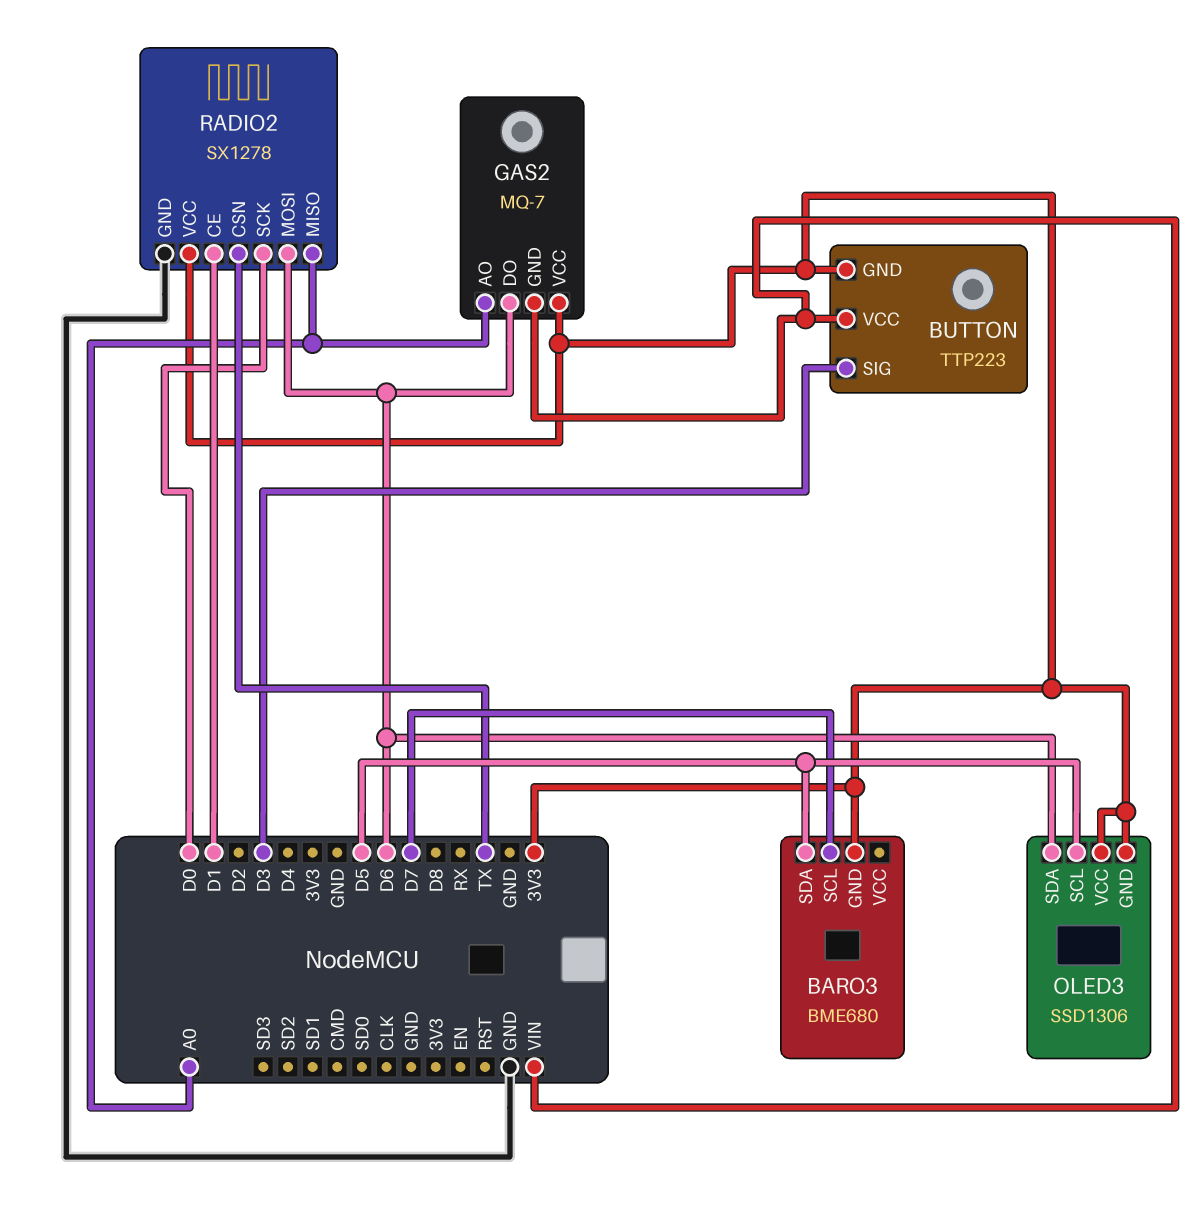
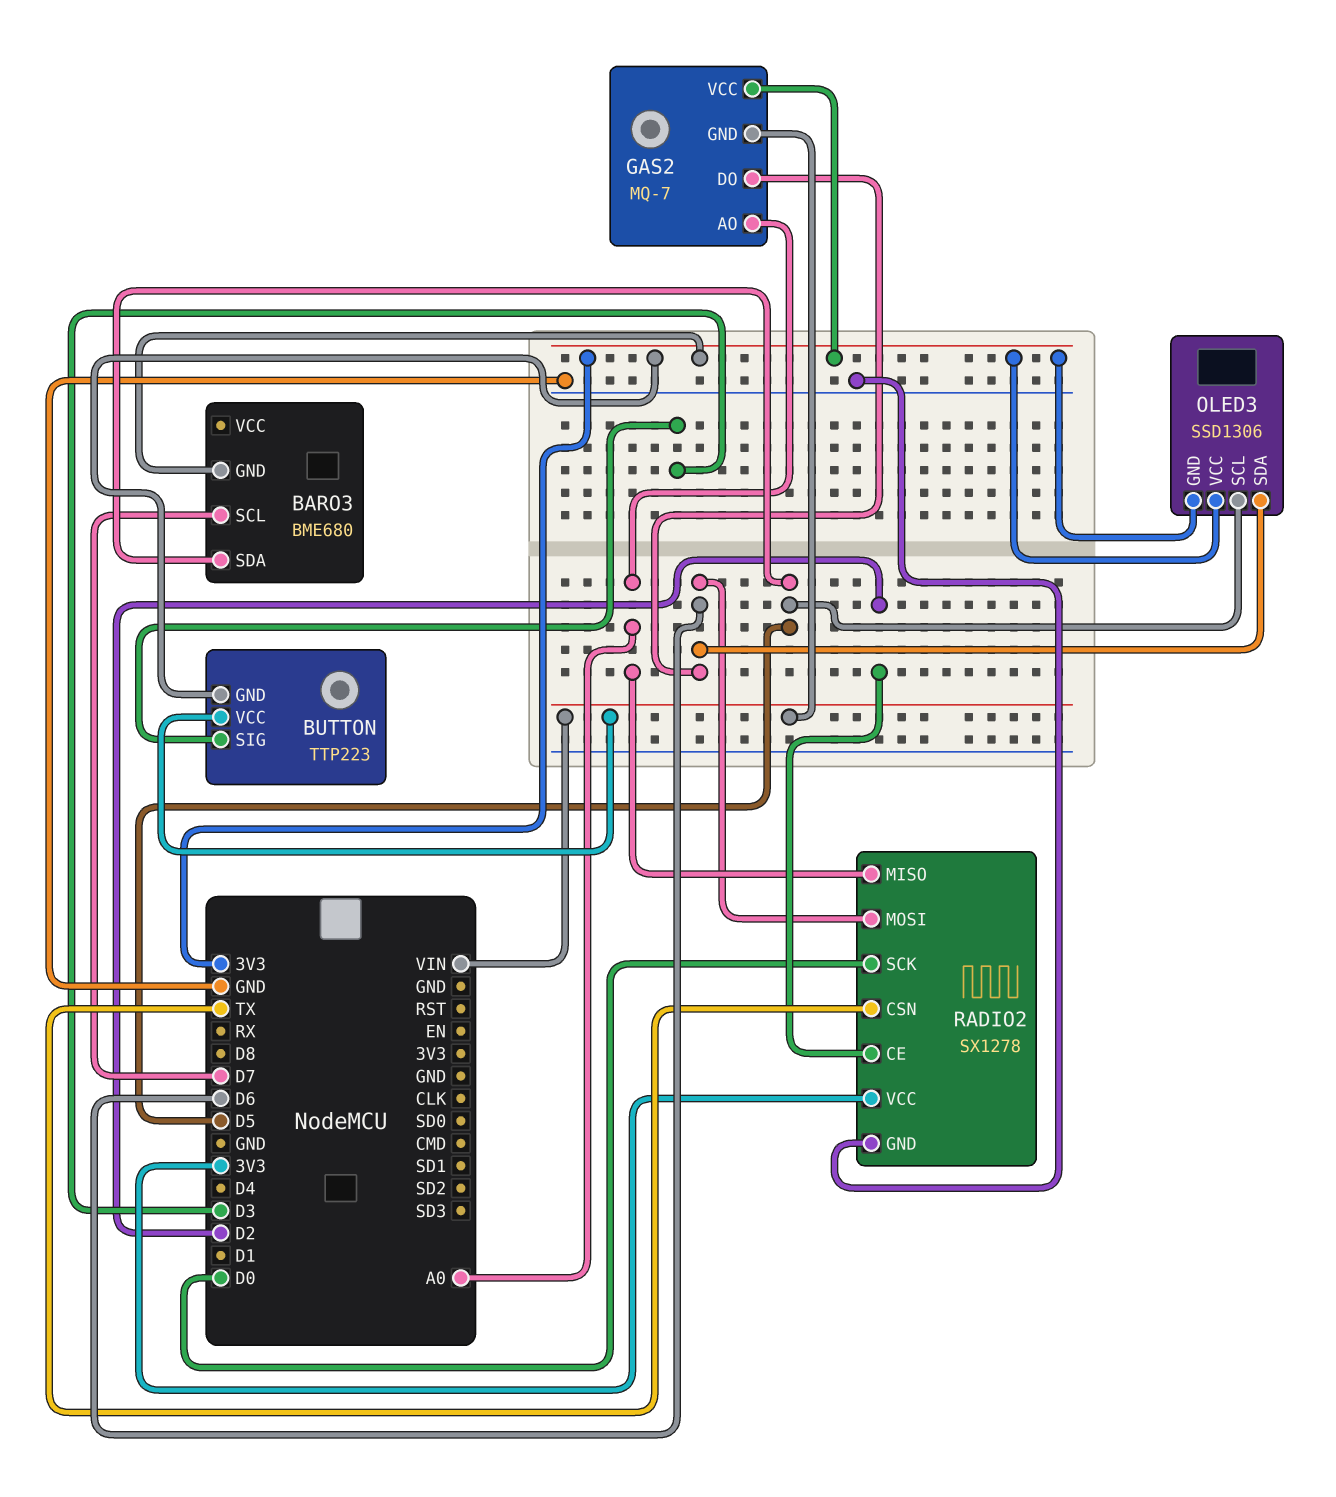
RADIO2 pin CE: D1 -> D2

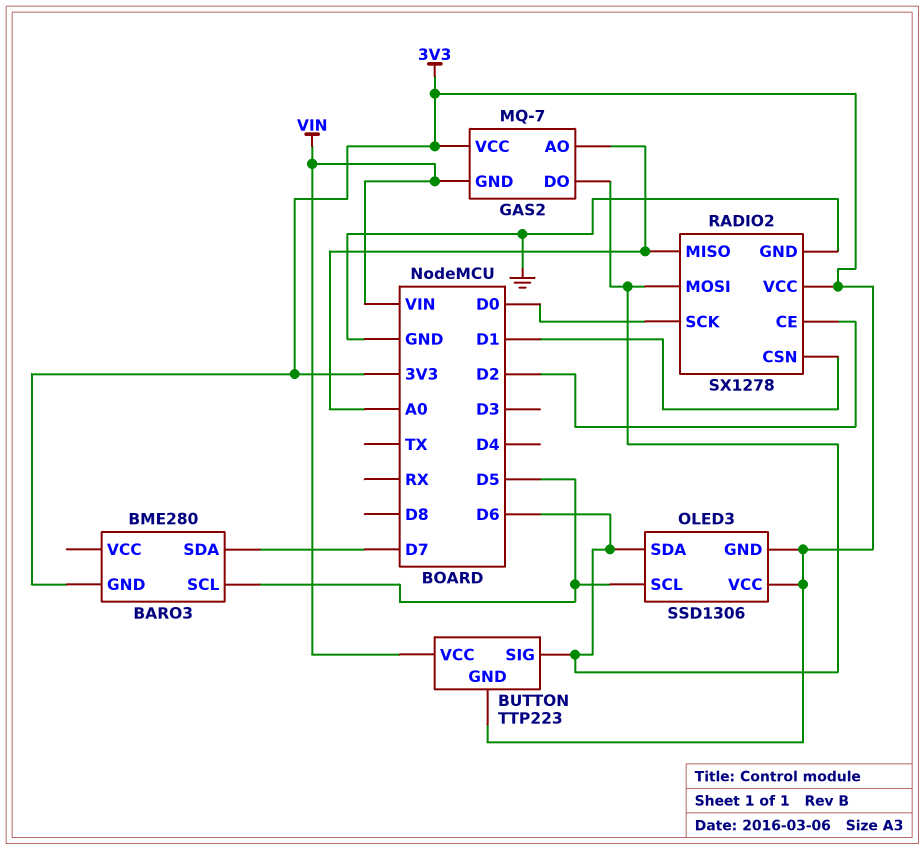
BARO3: BME680 -> BME280
BARO3 pin SCL: D7 -> D5
BARO3 pin SDA: D5 -> D7
BUTTON pin SIG: D3 -> D6
RADIO2 pin CSN: TX -> D1

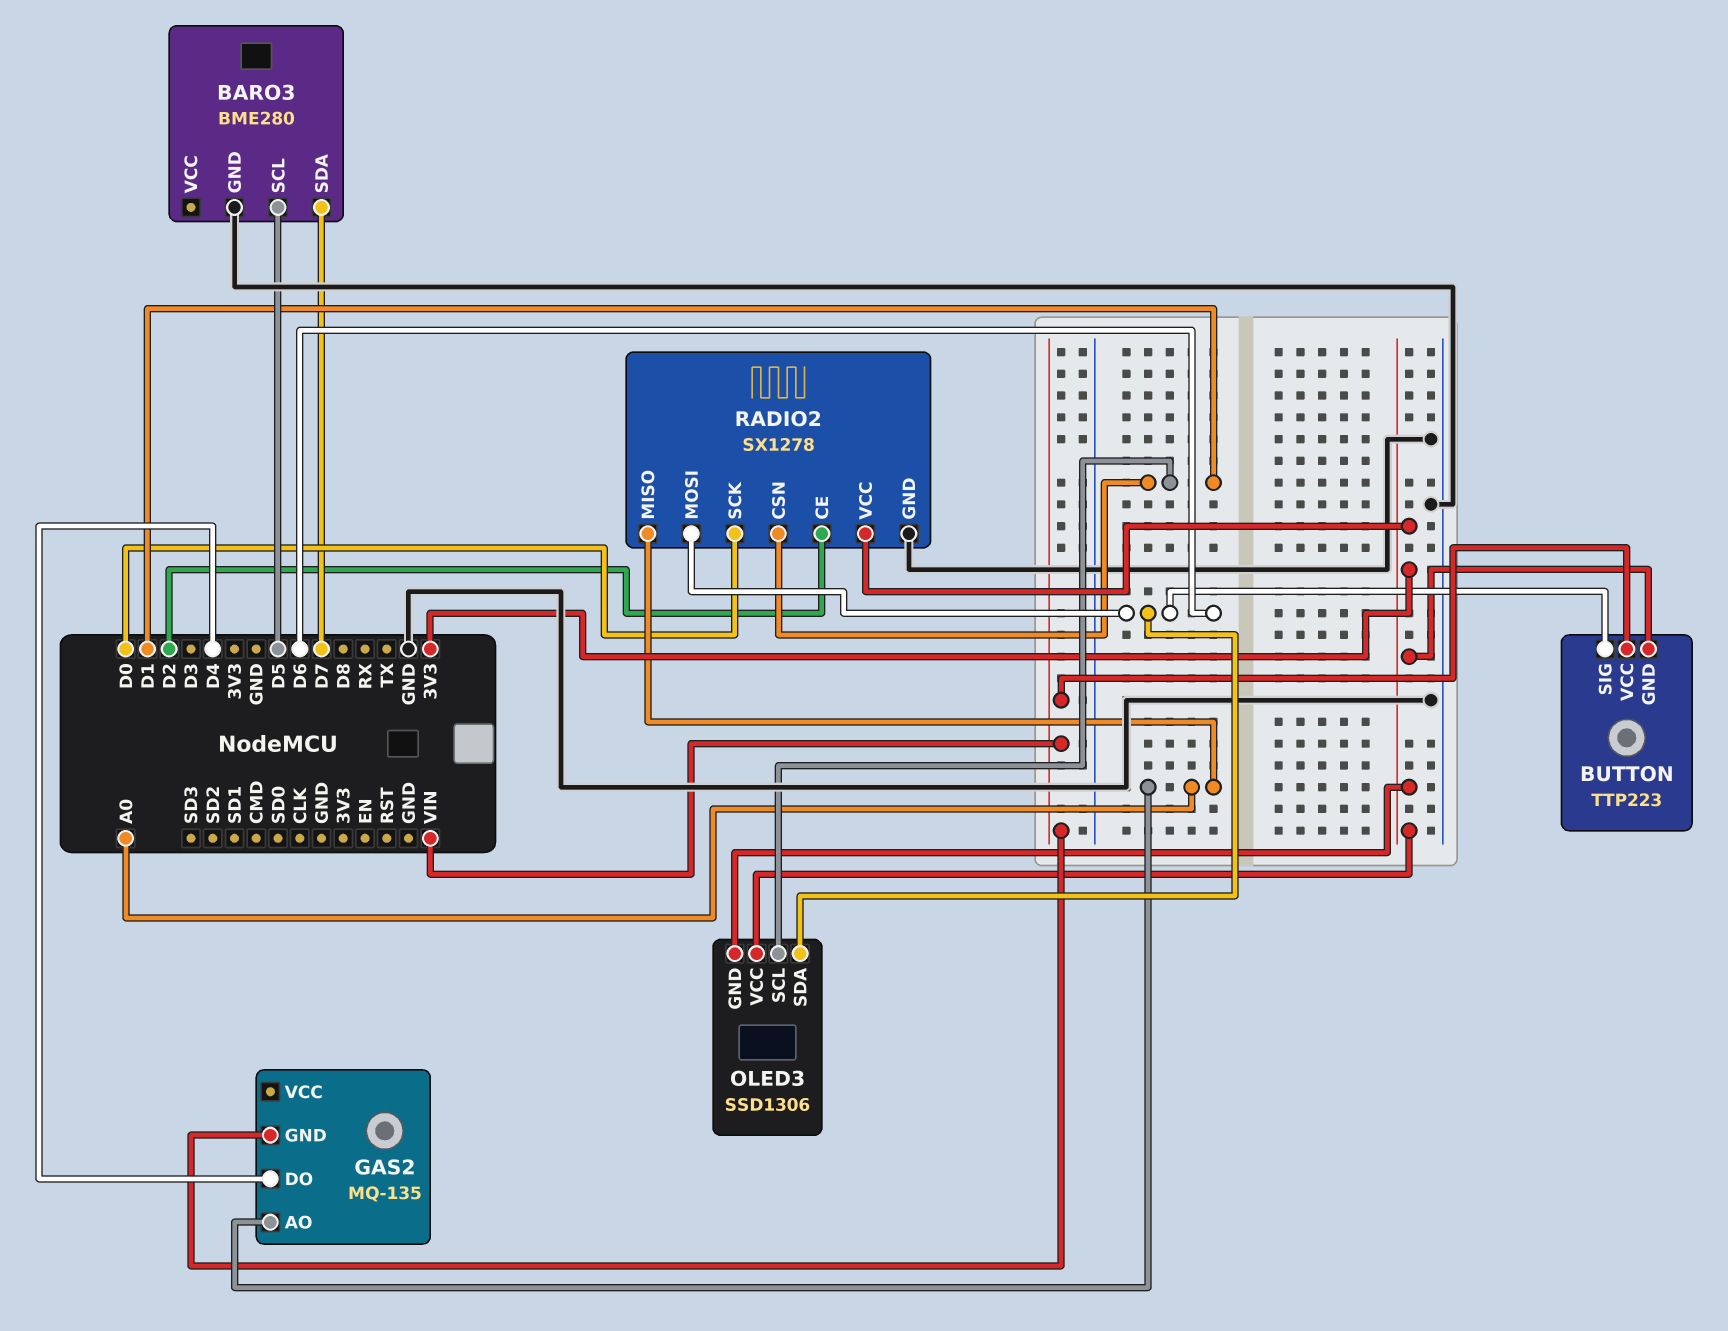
BARO3 pin GND: 3V3 -> GND
GAS2: MQ-7 -> MQ-135
GAS2 pin DO: D6 -> D4
GAS2 pin VCC: 3V3 -> none
OLED3 pin SCL: D5 -> D1

